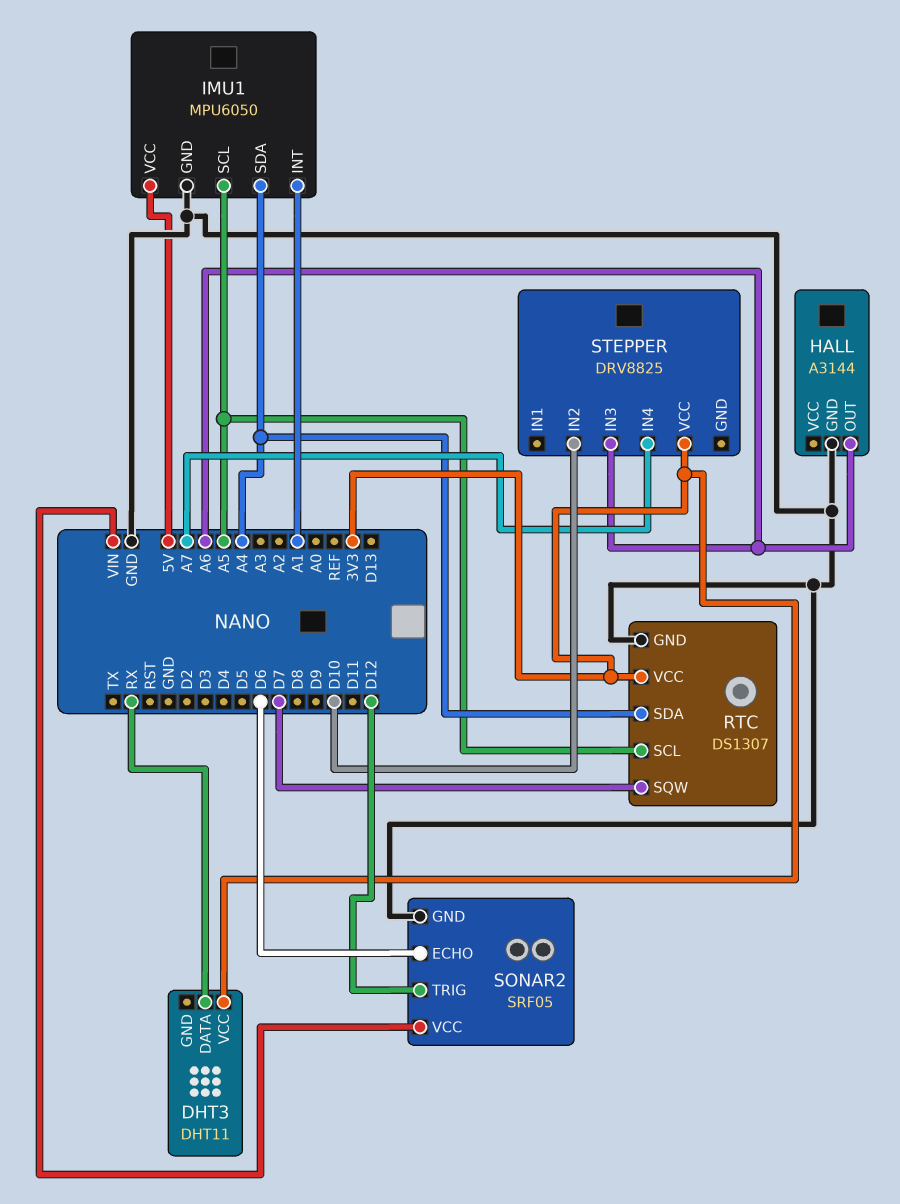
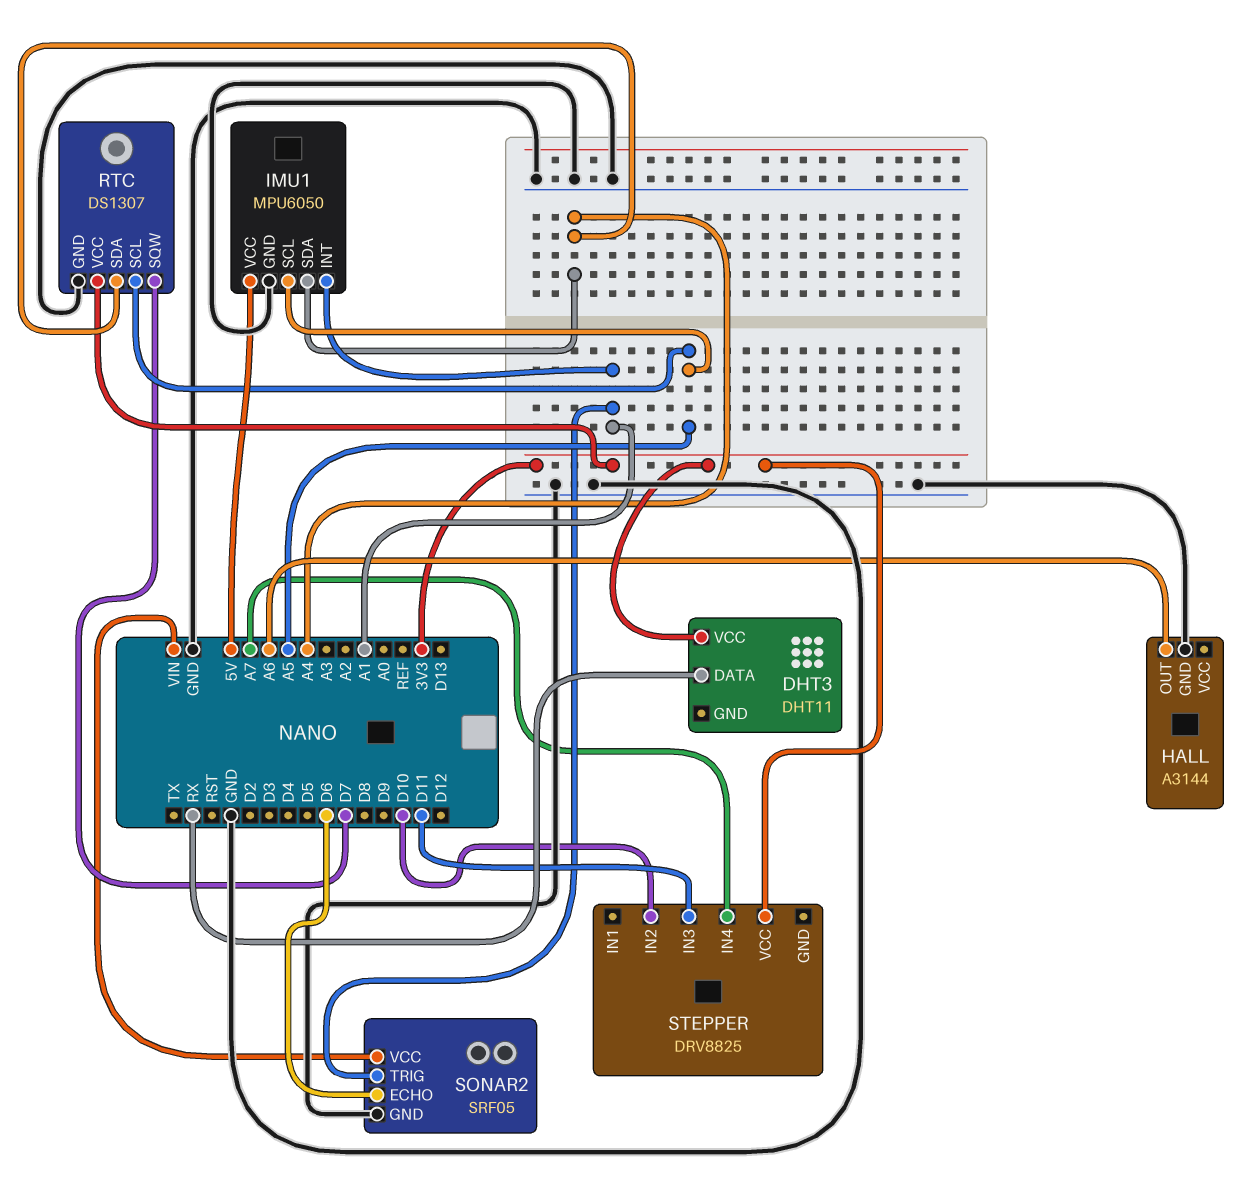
SONAR2 pin TRIG: D12 -> A1
STEPPER pin IN3: A6 -> D11

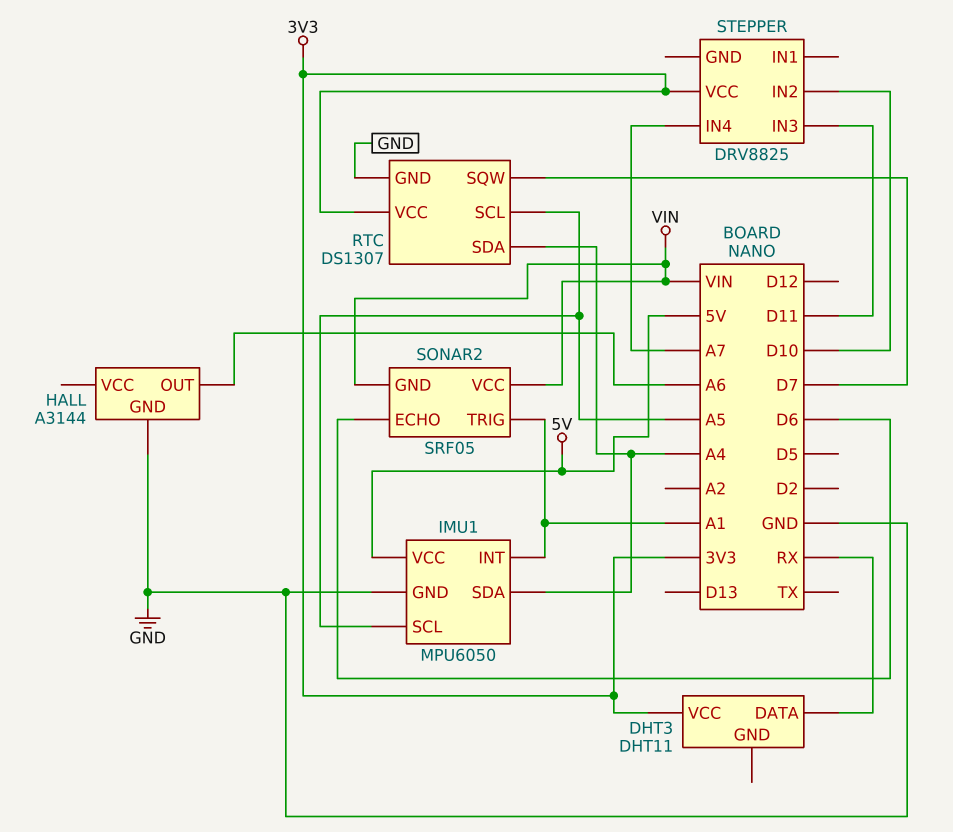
SONAR2 pin GND: GND -> VIN

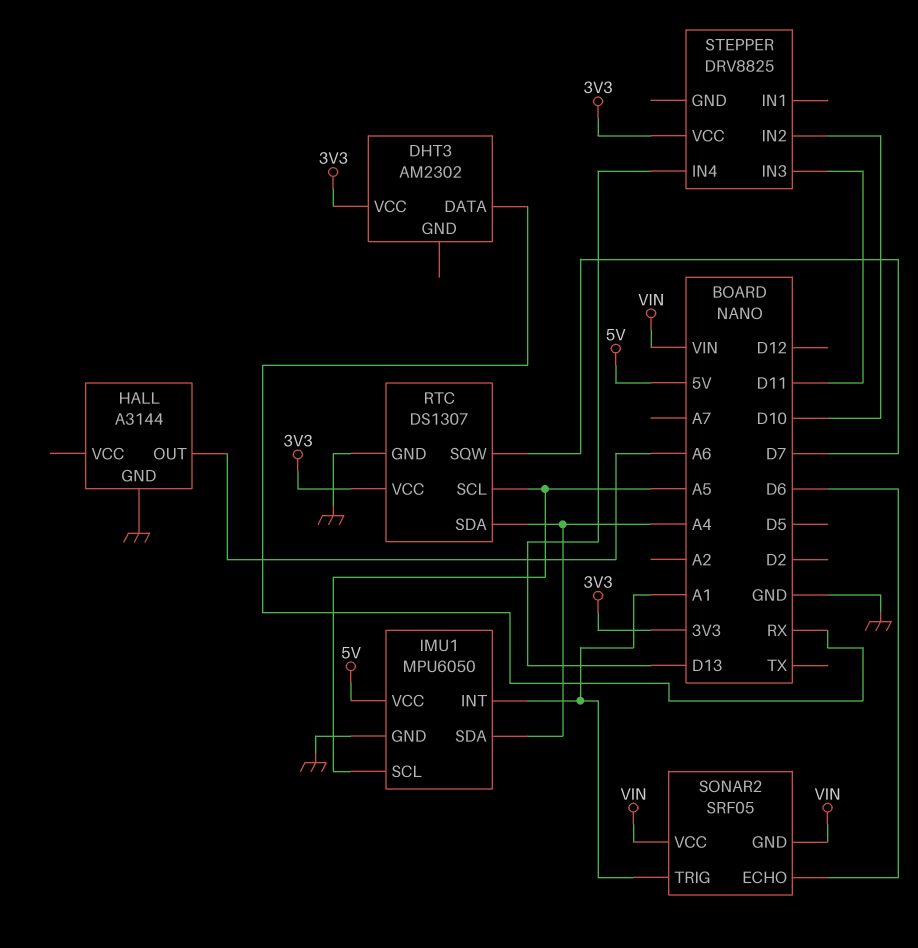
DHT3: DHT11 -> AM2302
STEPPER pin IN4: A7 -> D13

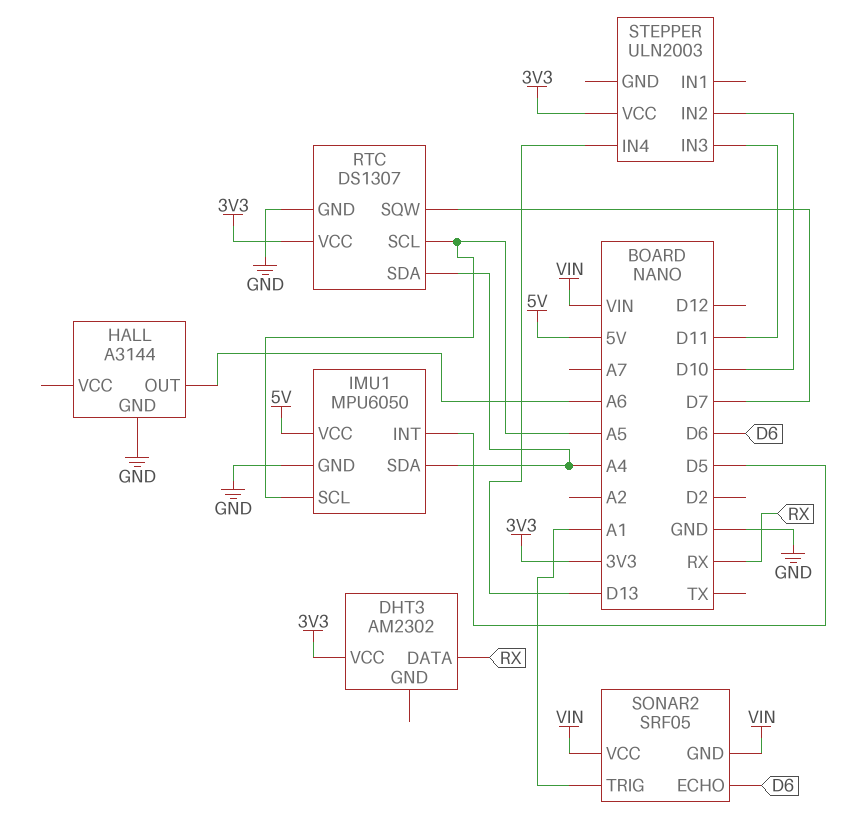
IMU1 pin INT: A1 -> D5
STEPPER: DRV8825 -> ULN2003

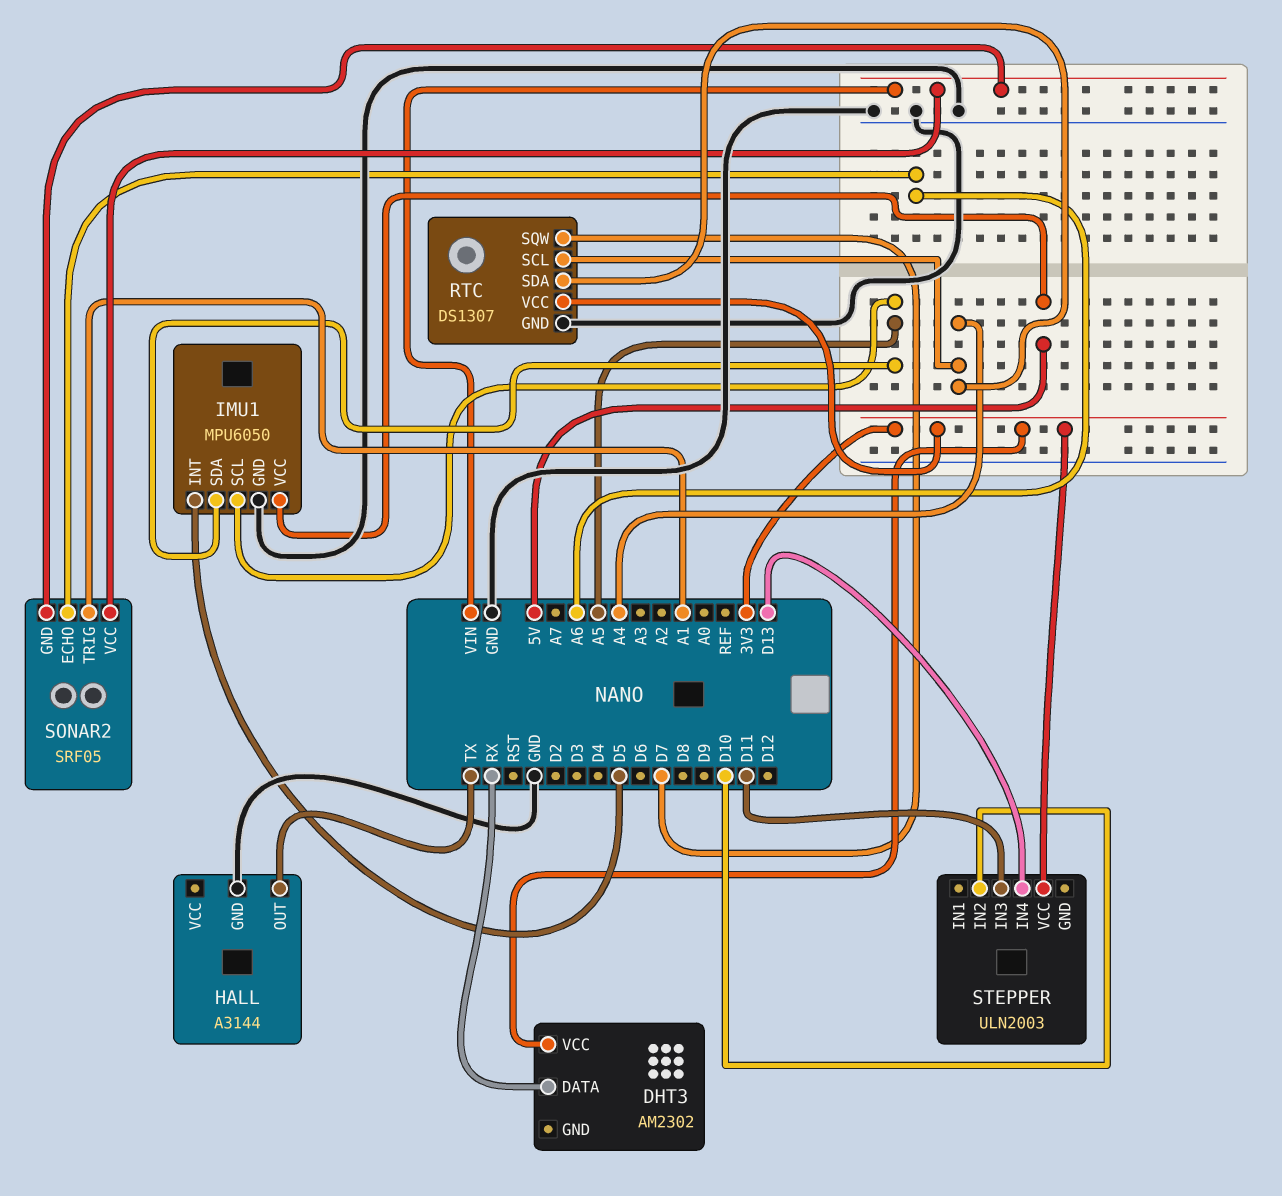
HALL pin OUT: A6 -> TX
IMU1 pin SDA: A4 -> A5
RTC pin SCL: A5 -> A4
SONAR2 pin ECHO: D6 -> A6

